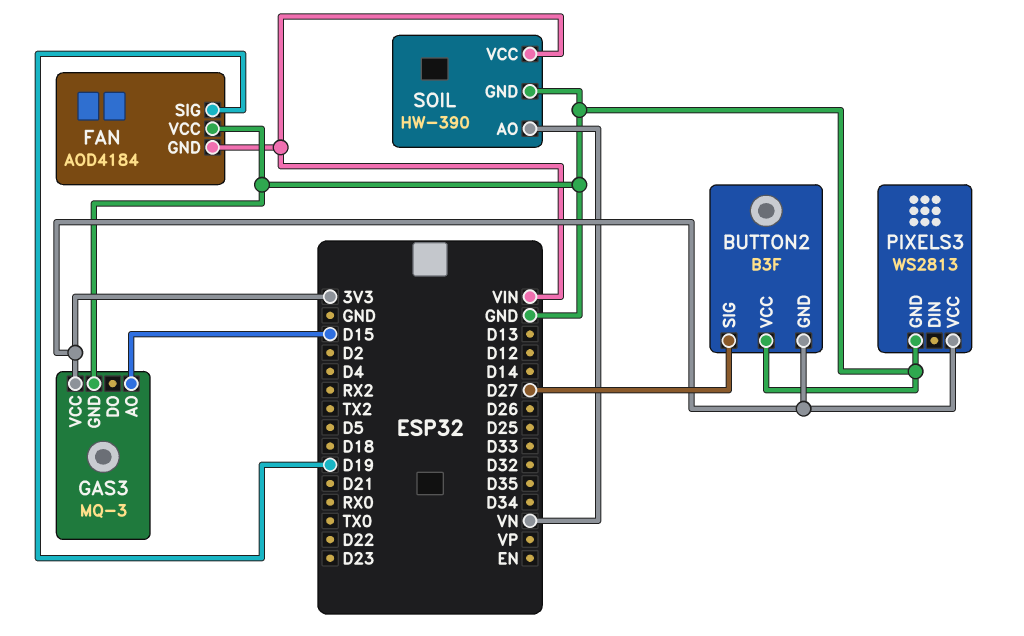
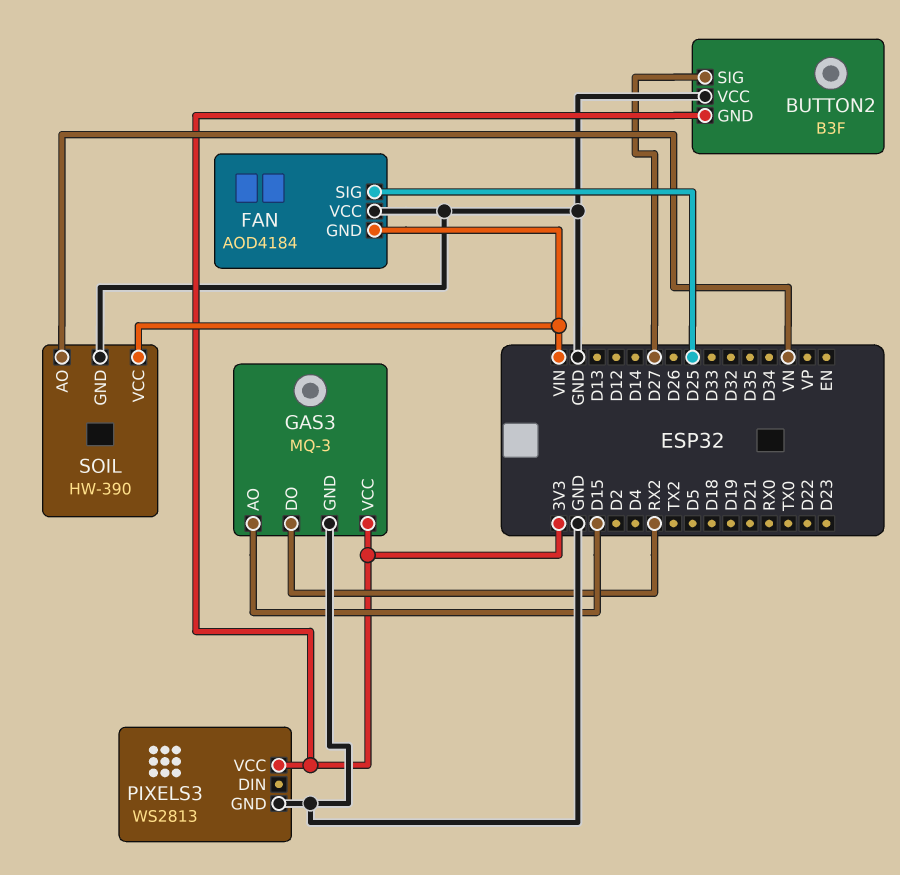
FAN pin SIG: D19 -> D25
GAS3 pin DO: none -> RX2

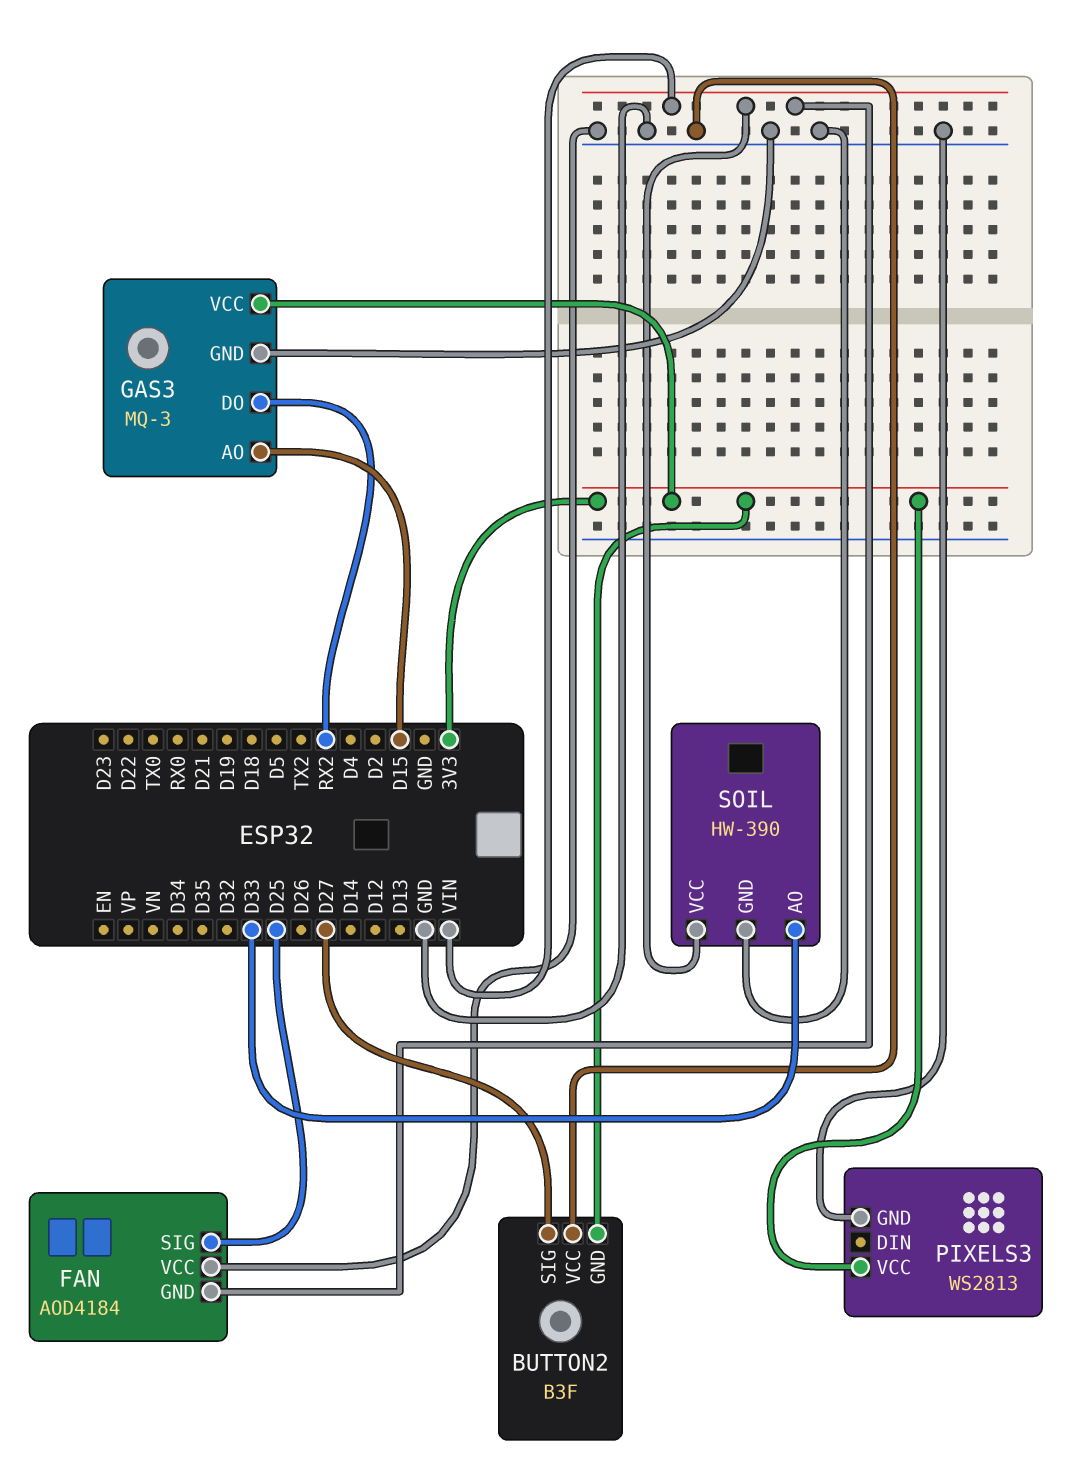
SOIL pin AO: VN -> D33

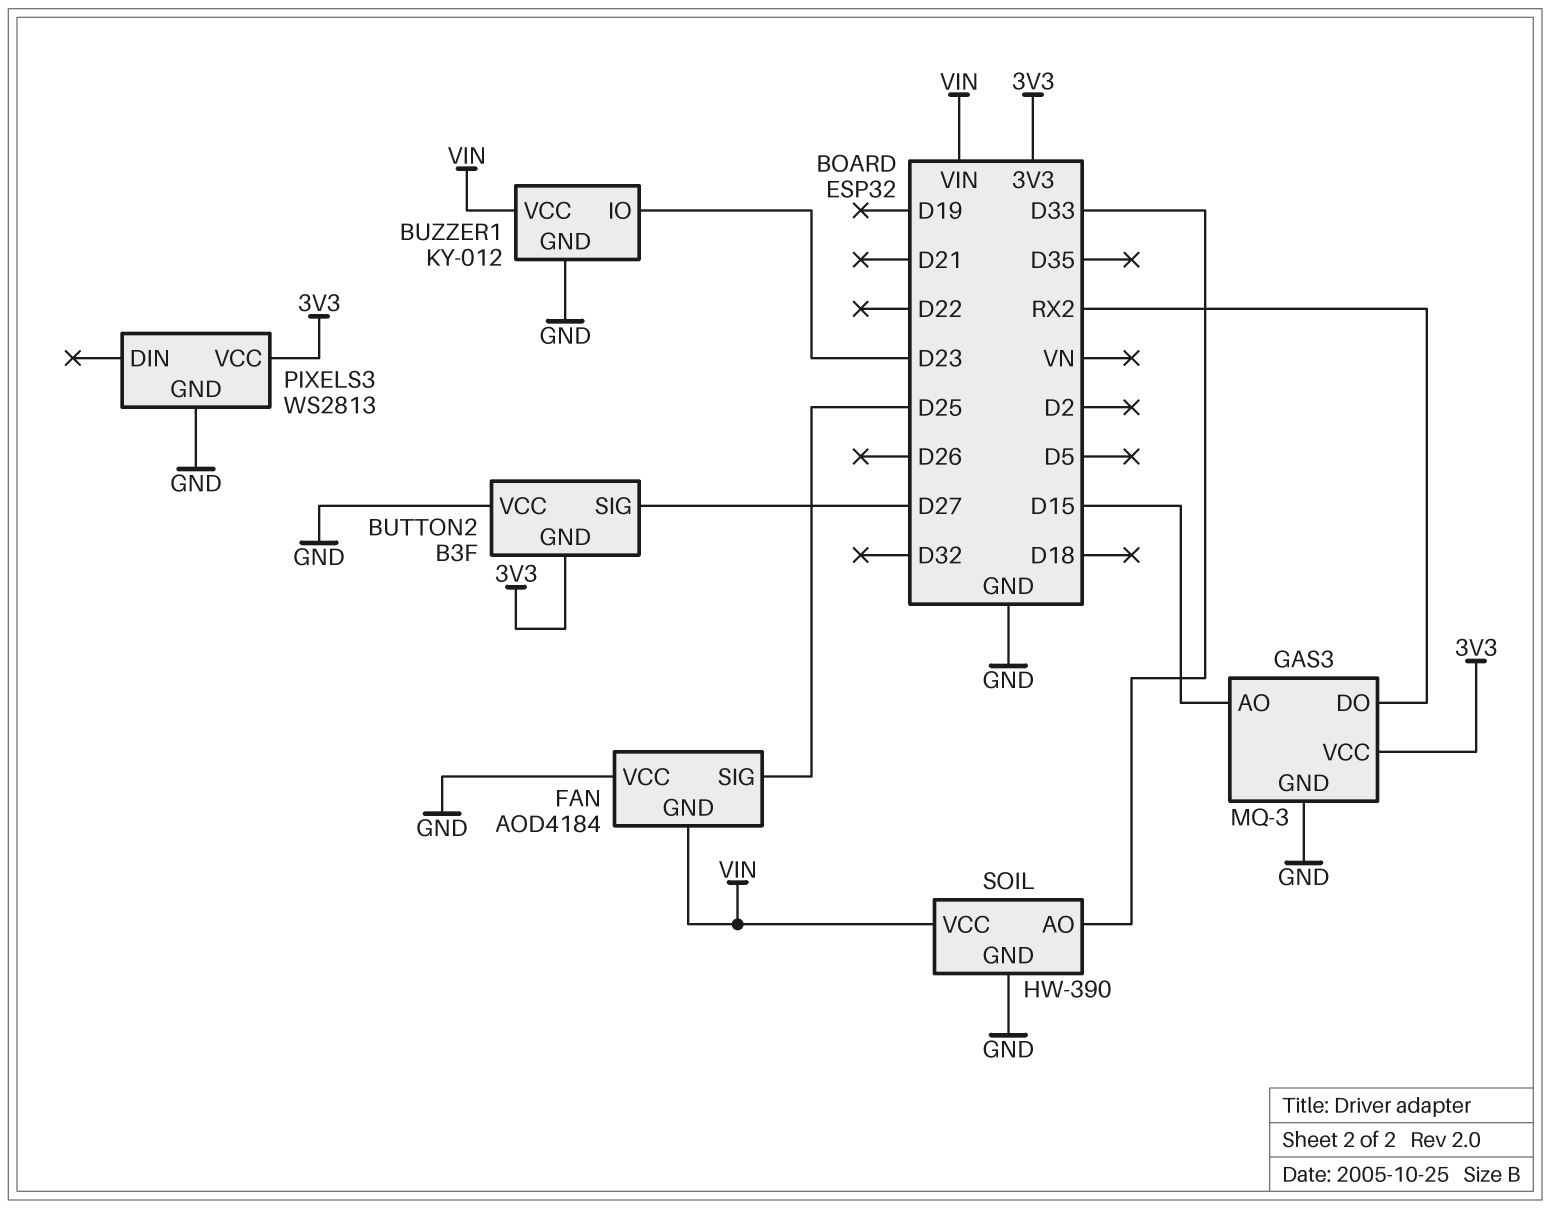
BUZZER1: none -> KY-012
BUZZER1 pin GND: none -> GND
BUZZER1 pin IO: none -> D23
BUZZER1 pin VCC: none -> VIN

